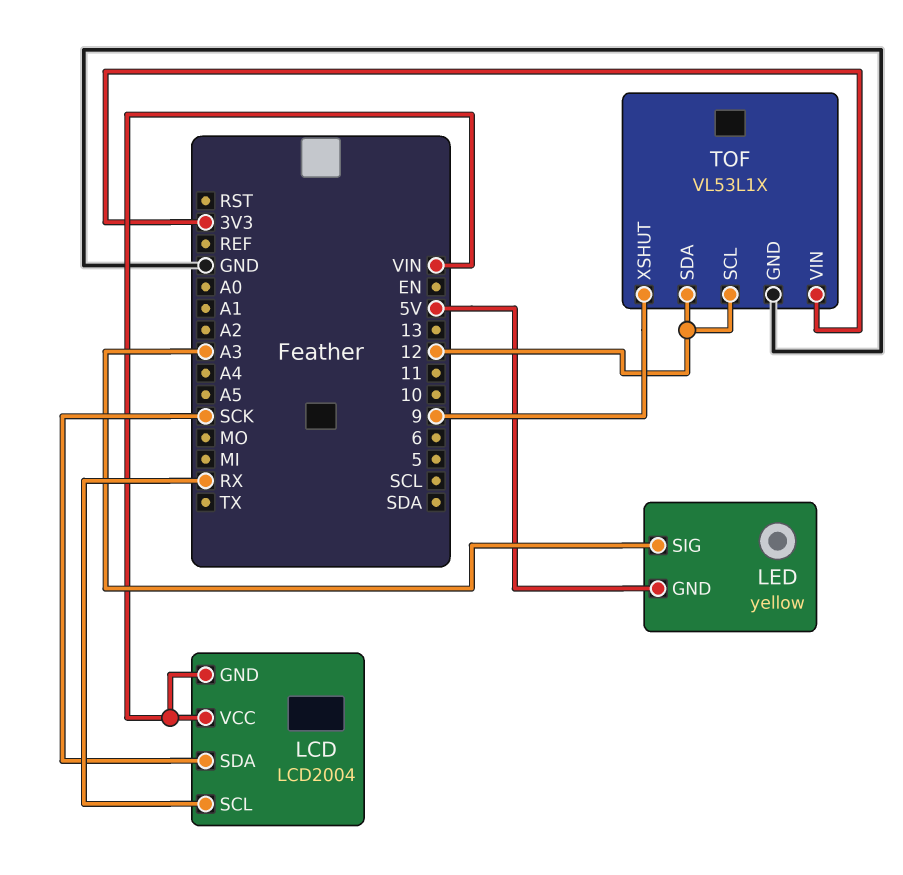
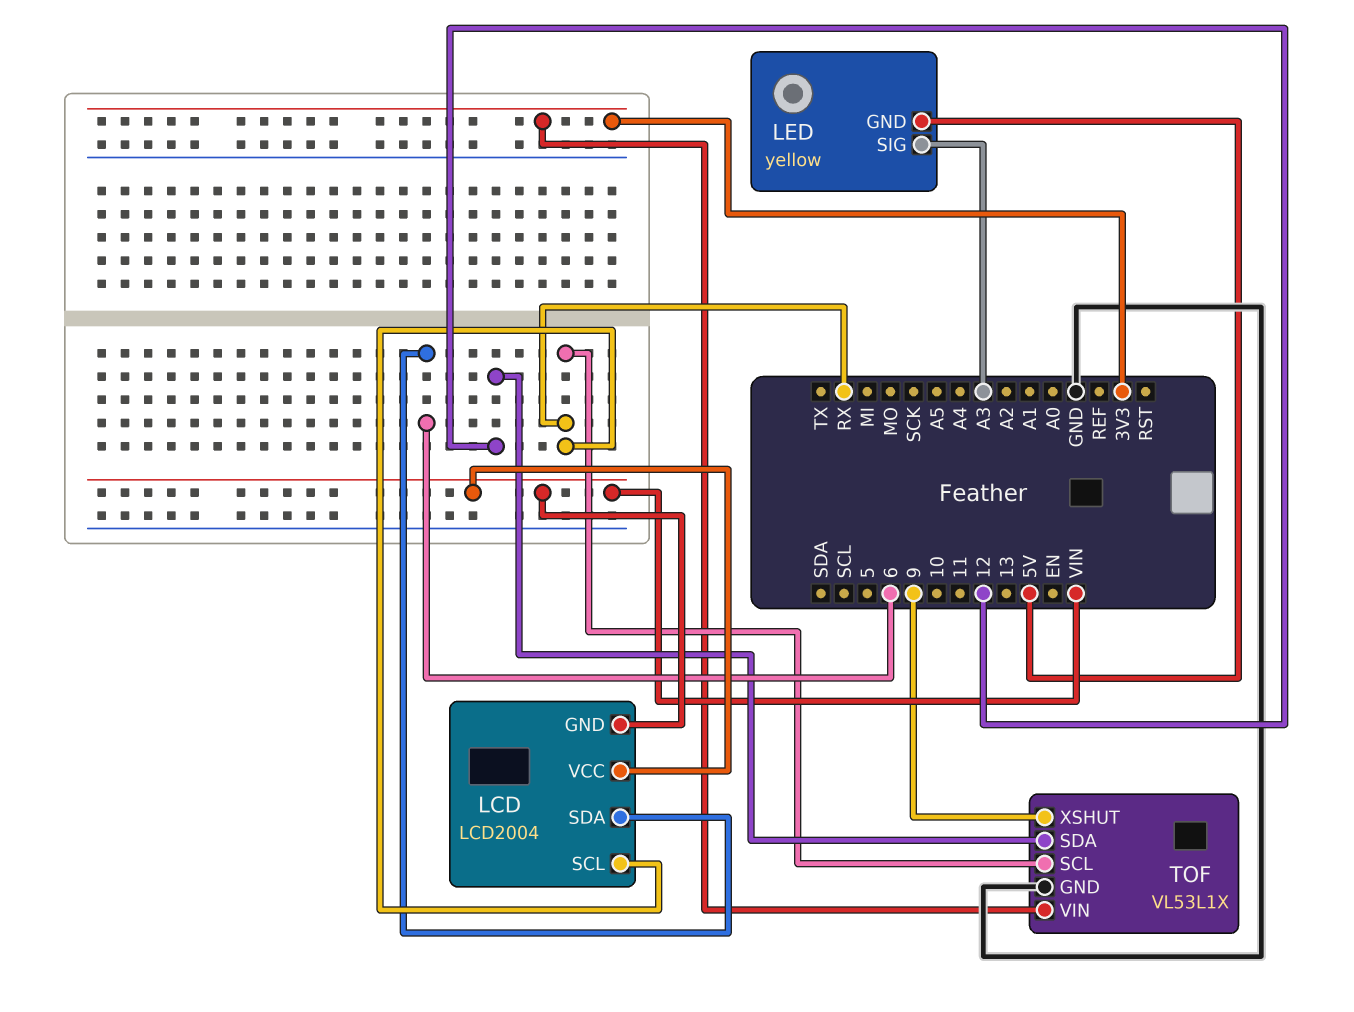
LCD pin SDA: SCK -> 6
TOF pin SCL: 12 -> RX

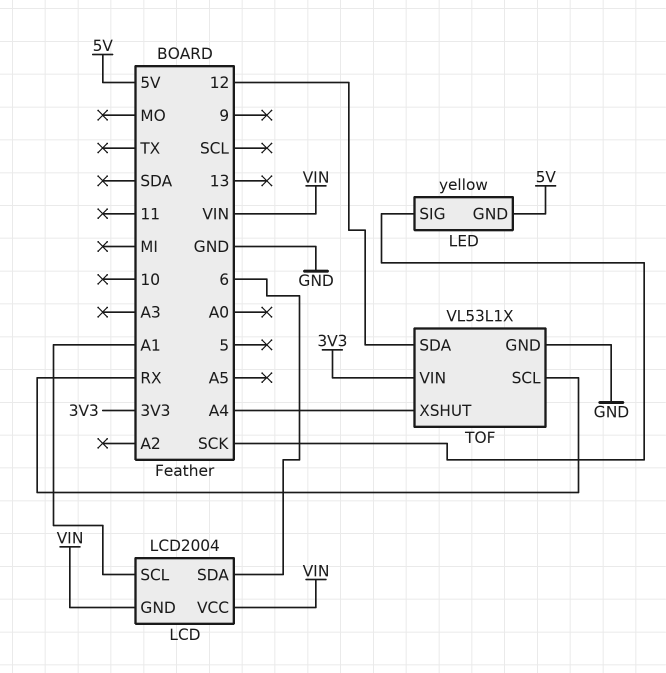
LCD pin SCL: RX -> A1
LED pin SIG: A3 -> SCK
TOF pin XSHUT: 9 -> A4

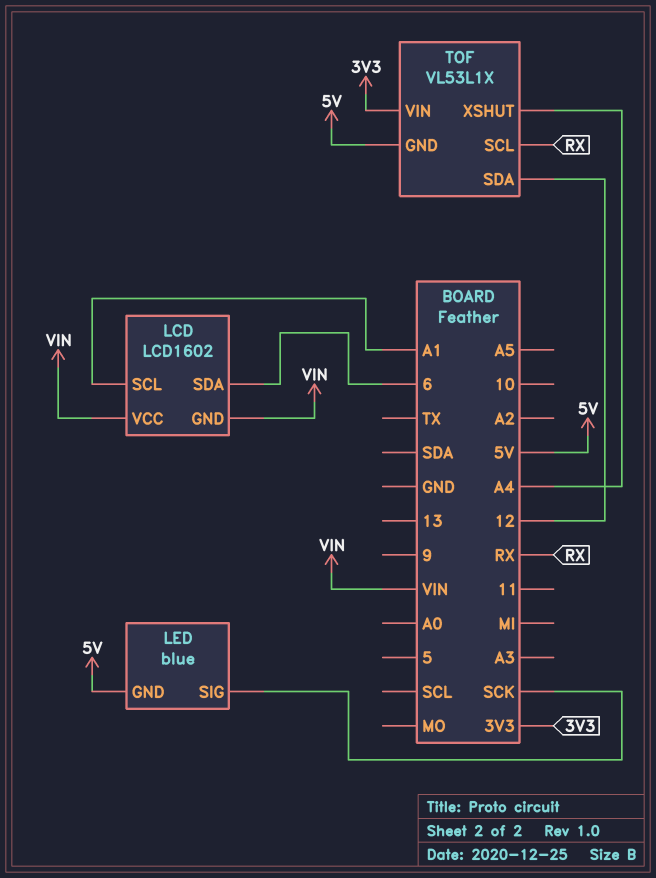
LCD: LCD2004 -> LCD1602
LED: yellow -> blue
TOF pin GND: GND -> 5V

